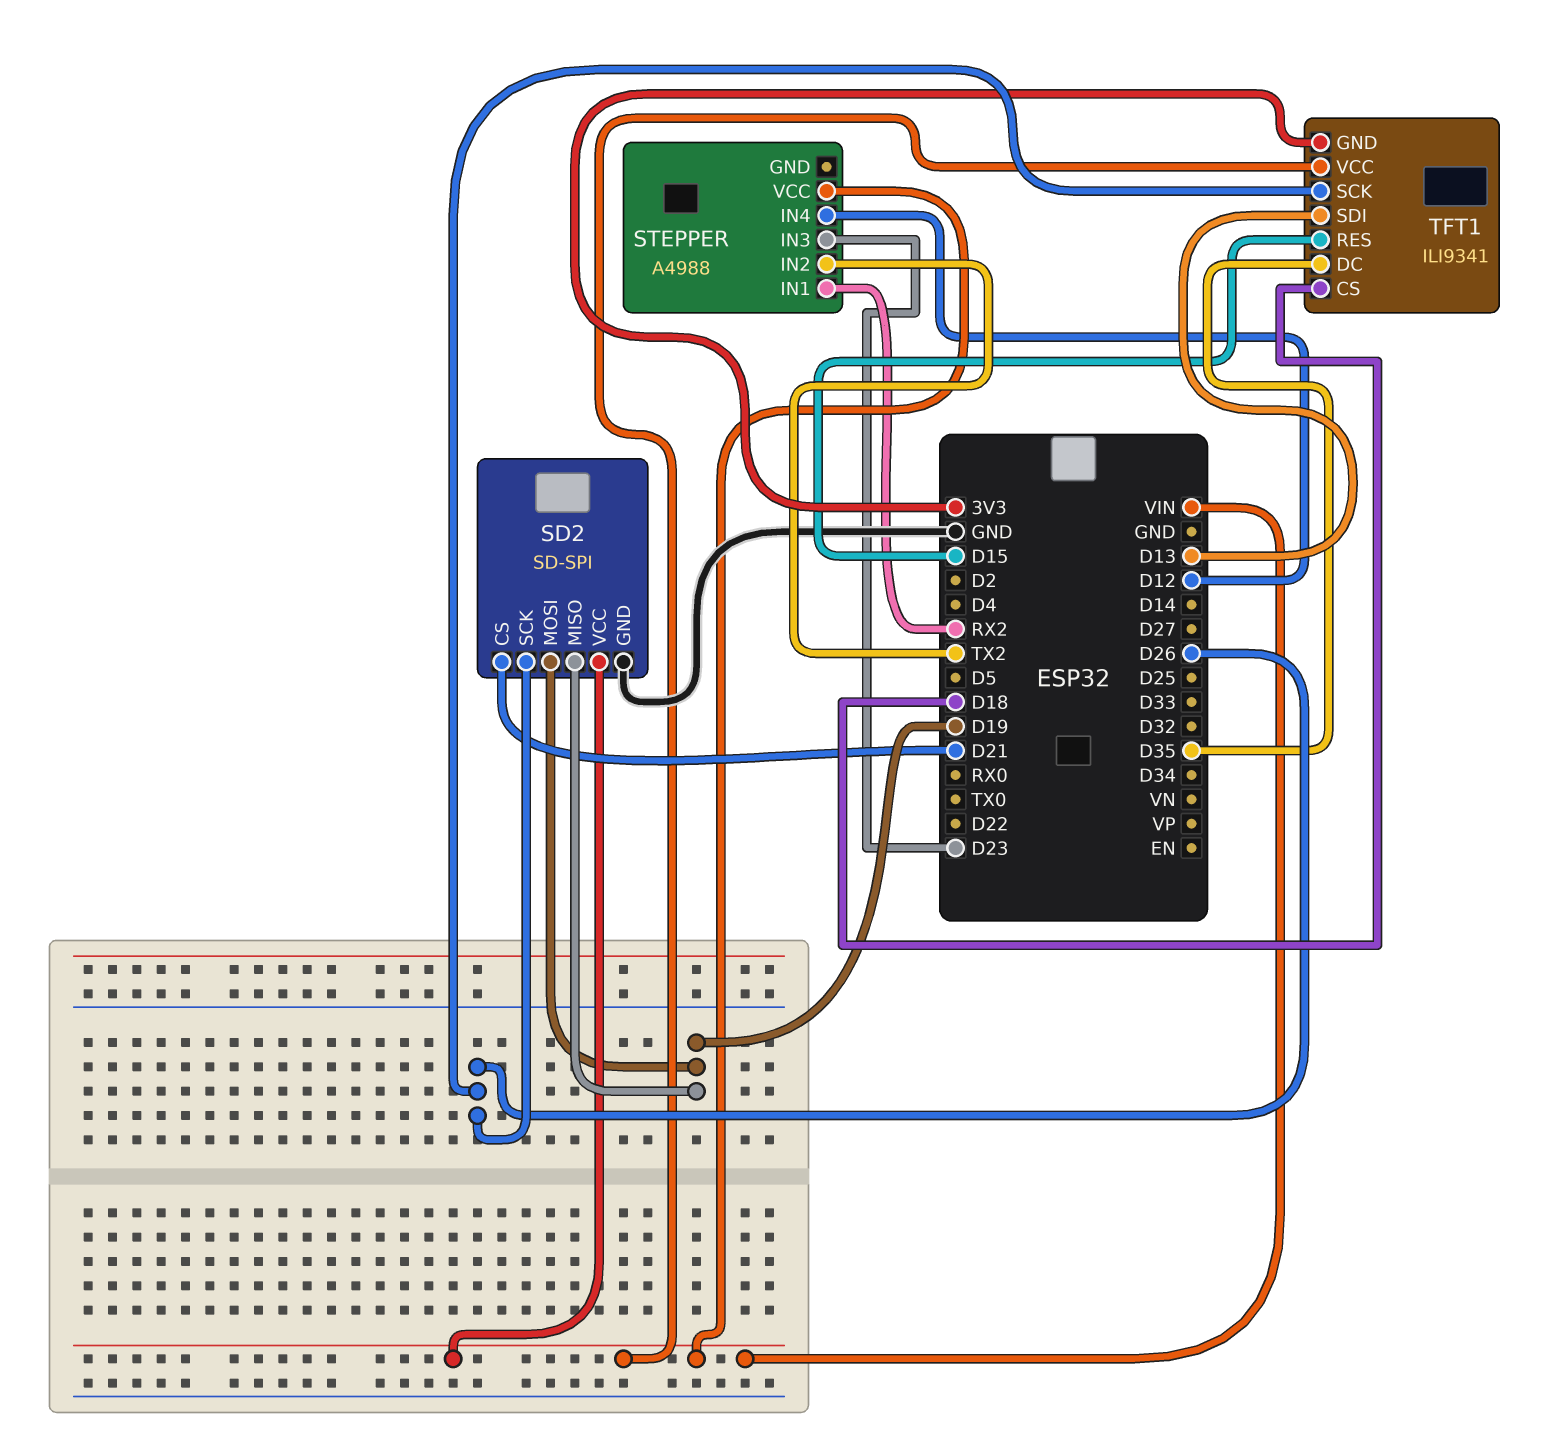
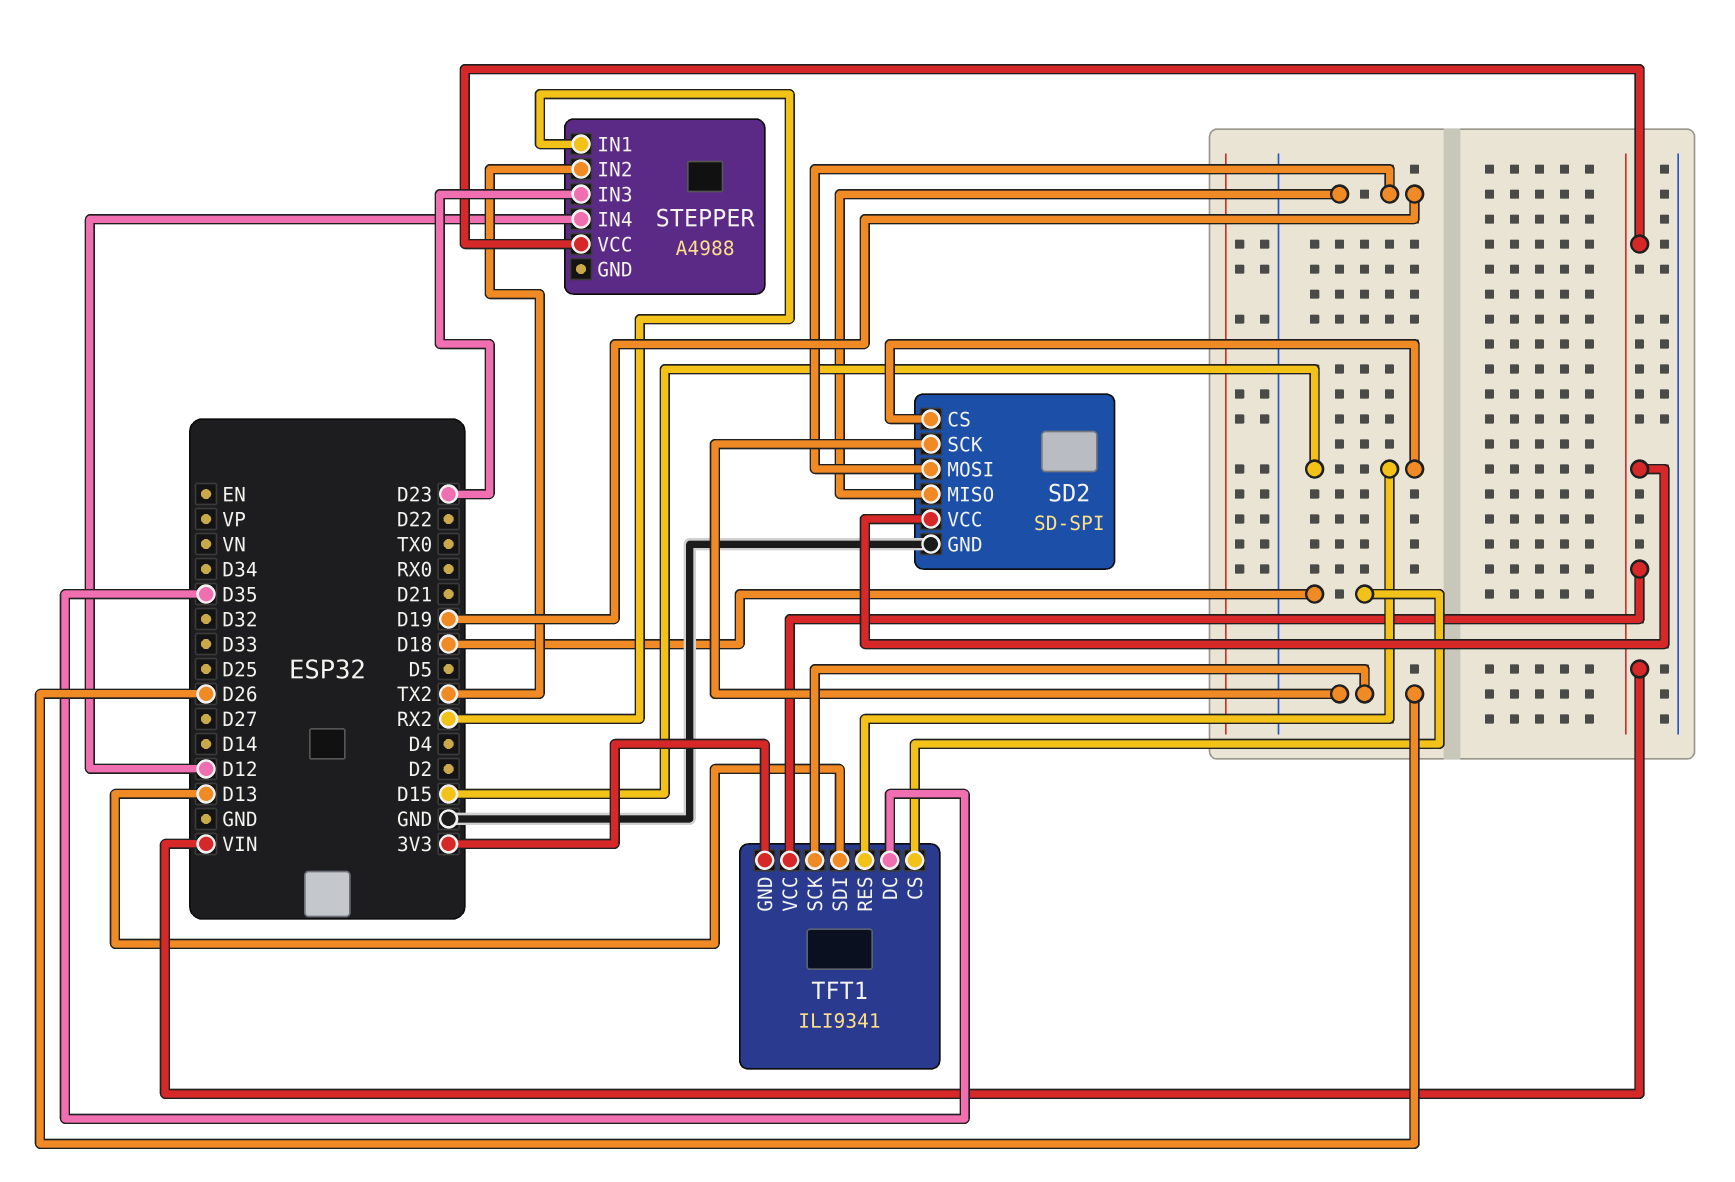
SD2 pin CS: D21 -> D15

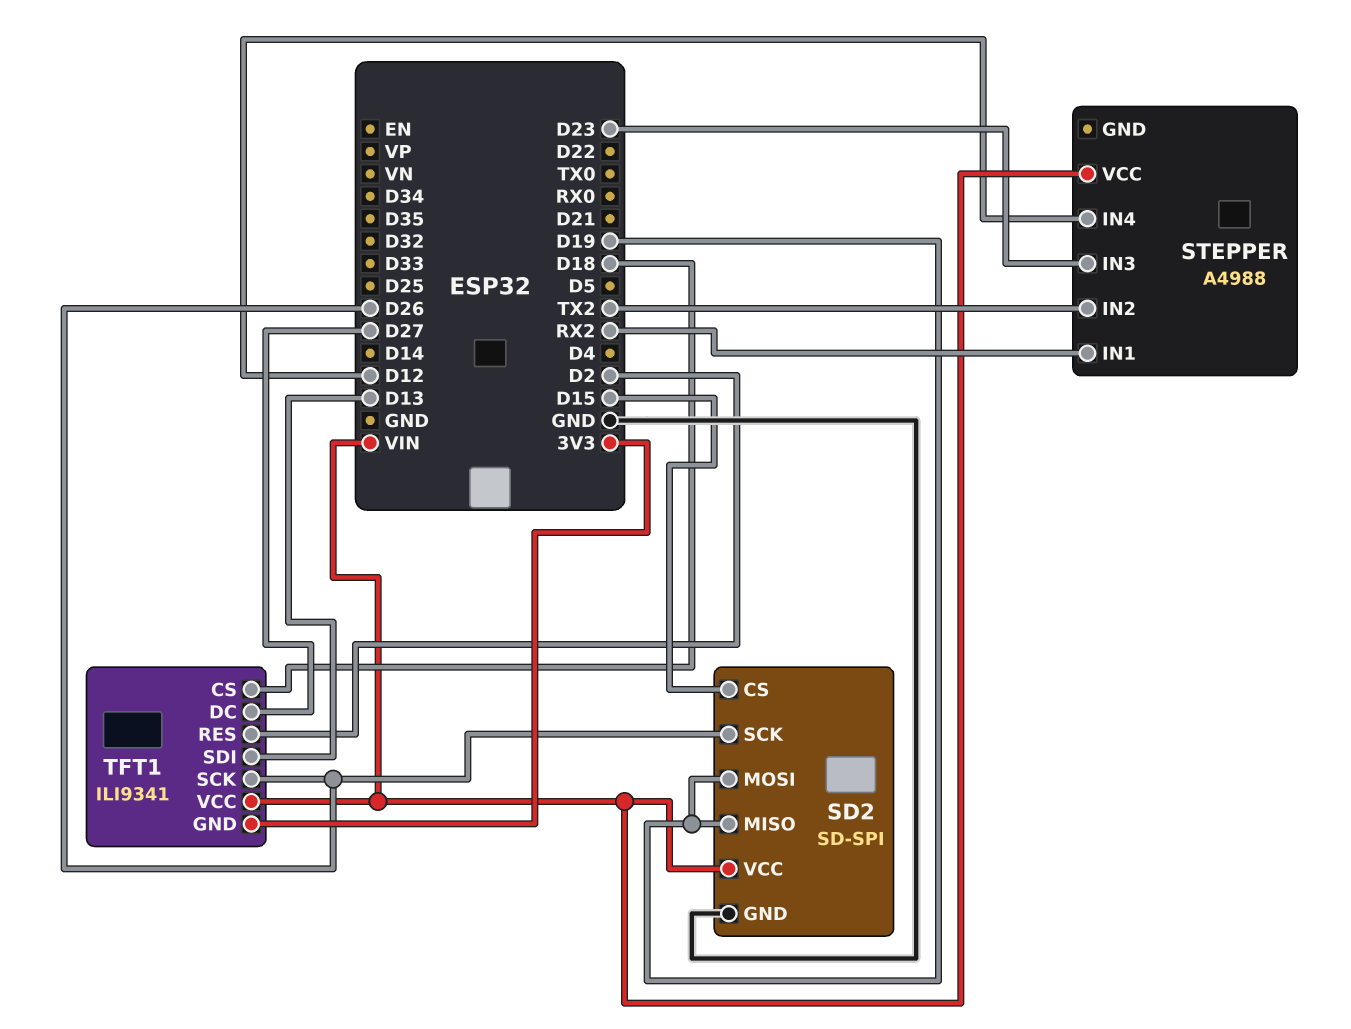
TFT1 pin DC: D35 -> D27
TFT1 pin RES: D15 -> D2

